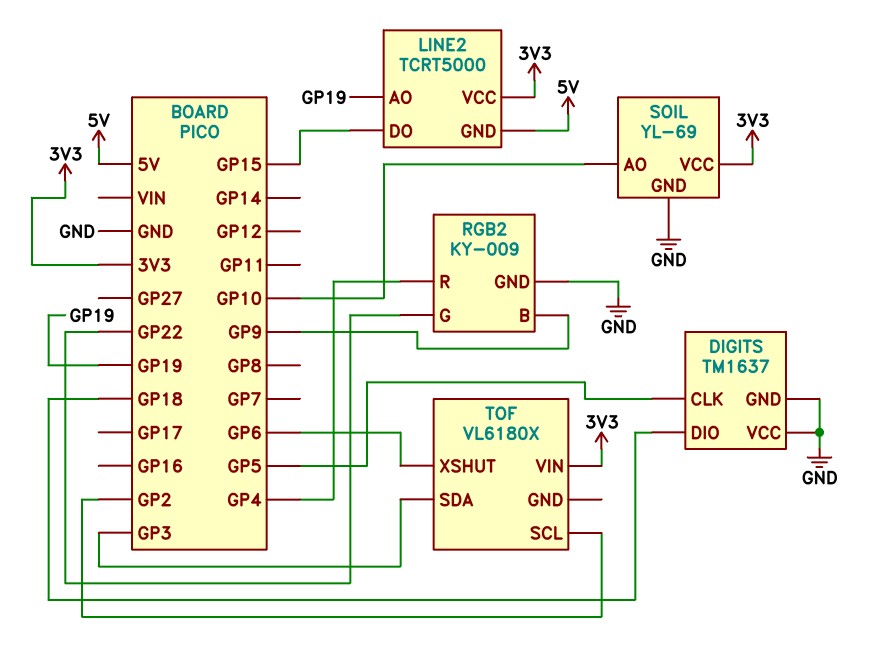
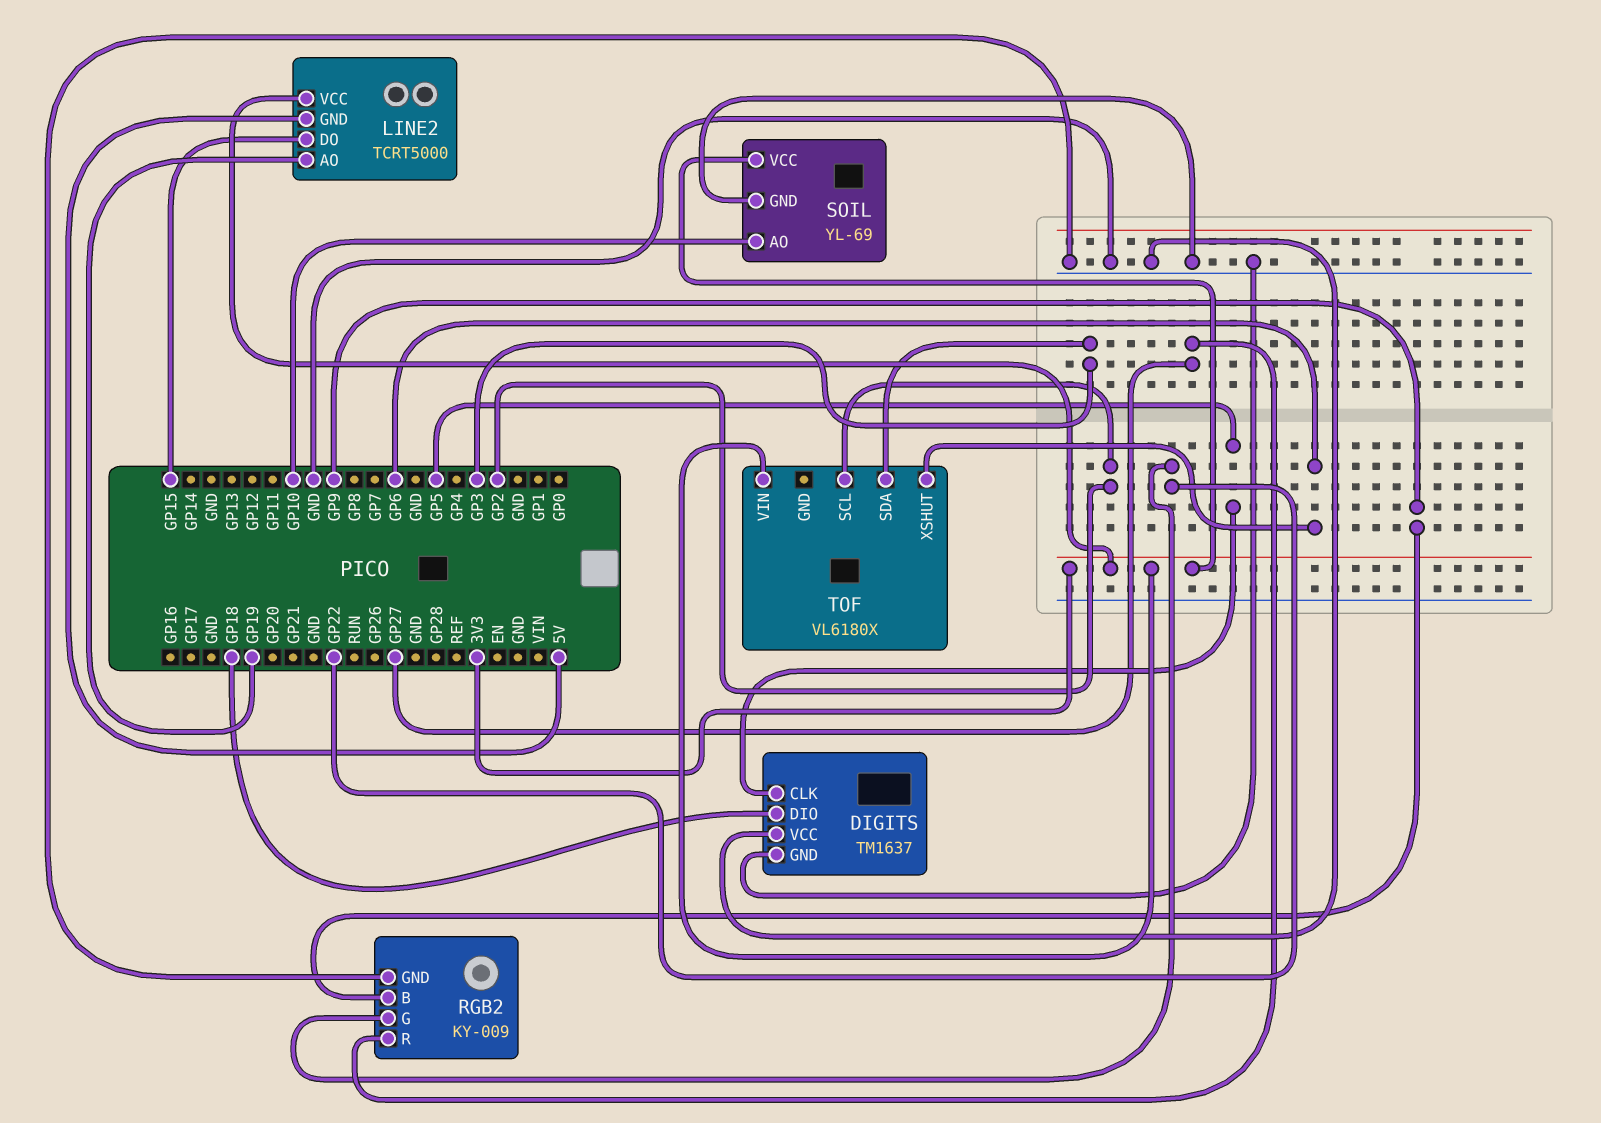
RGB2 pin R: GP4 -> GP27

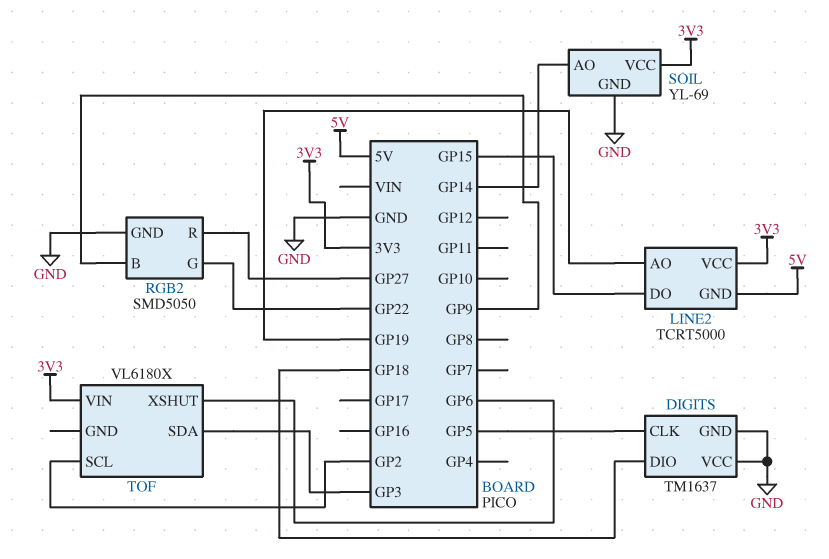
RGB2: KY-009 -> SMD5050
SOIL pin AO: GP10 -> GP14

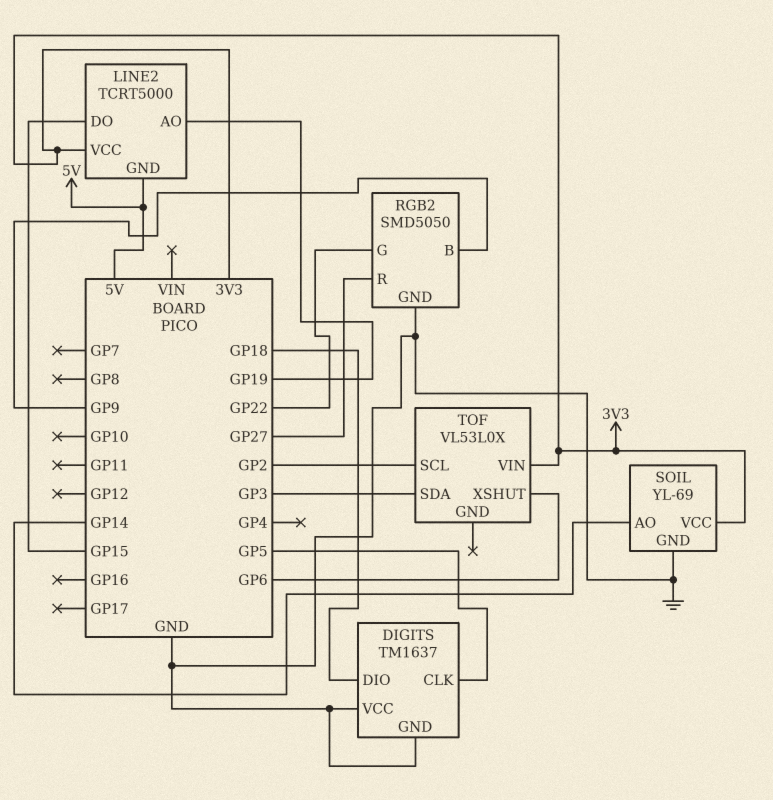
TOF: VL6180X -> VL53L0X

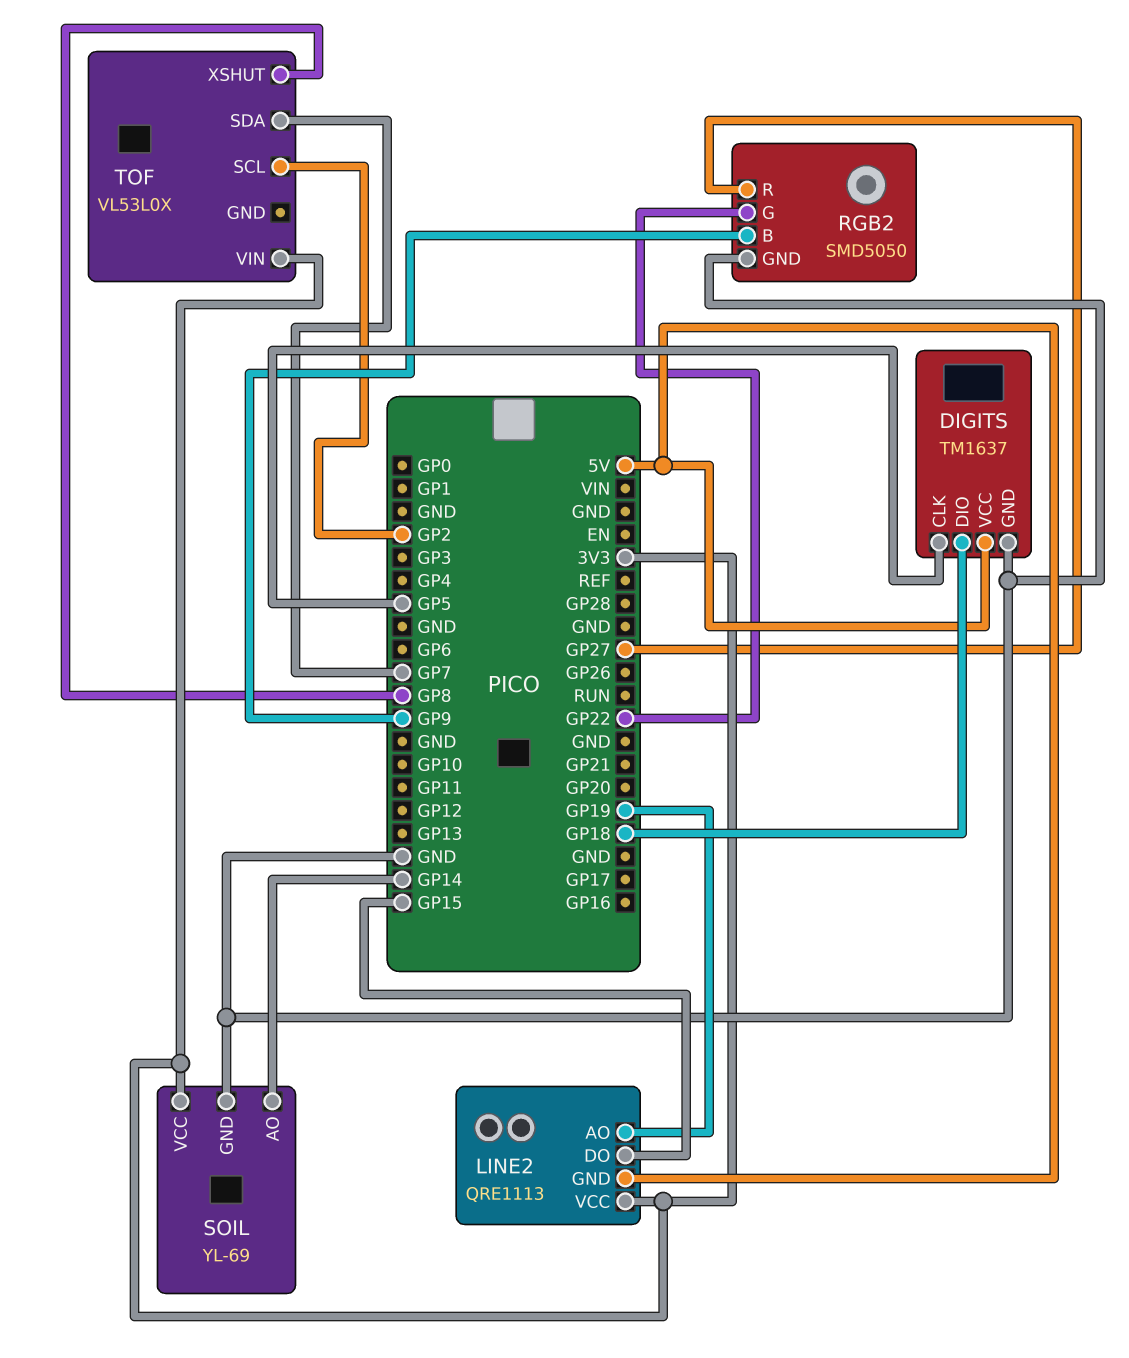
DIGITS pin VCC: GND -> 5V
LINE2: TCRT5000 -> QRE1113
TOF pin SDA: GP3 -> GP7
TOF pin XSHUT: GP6 -> GP8

